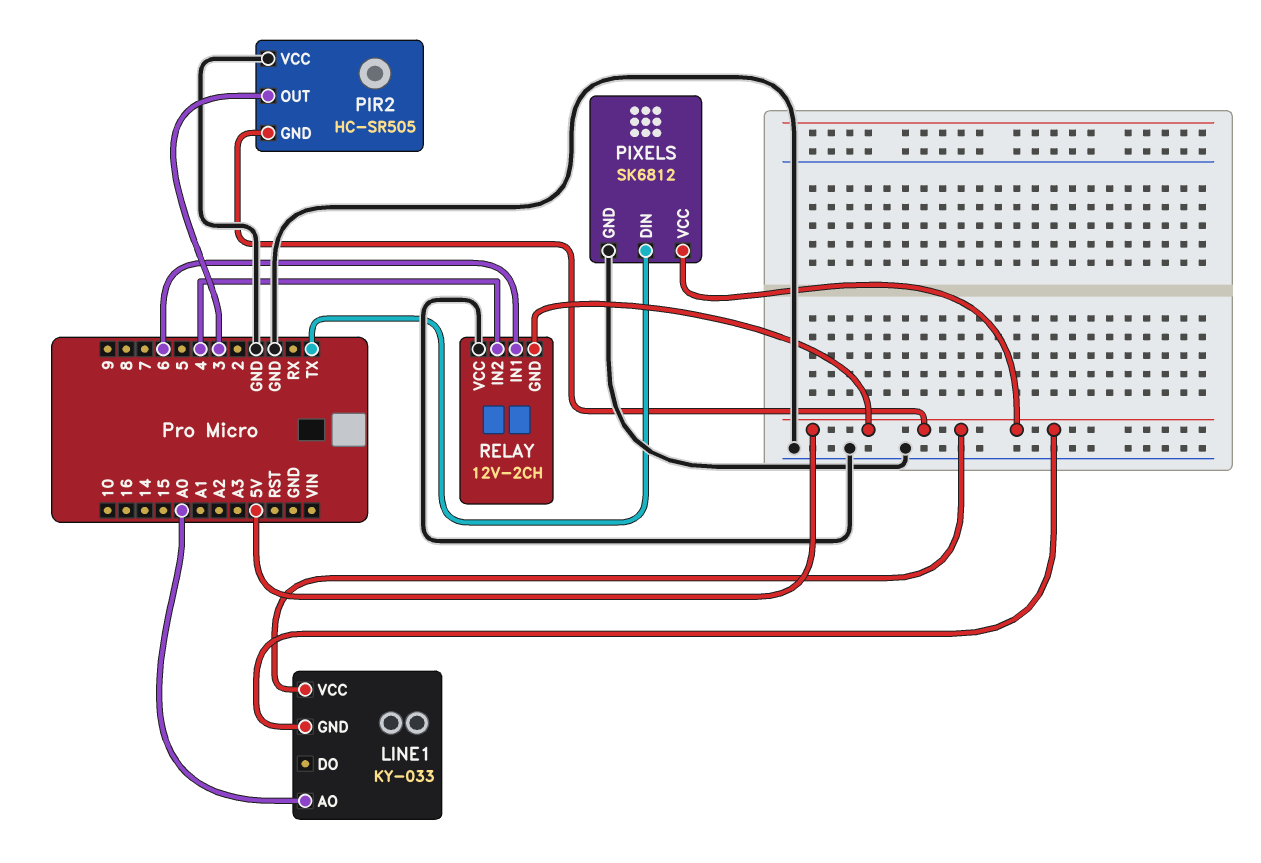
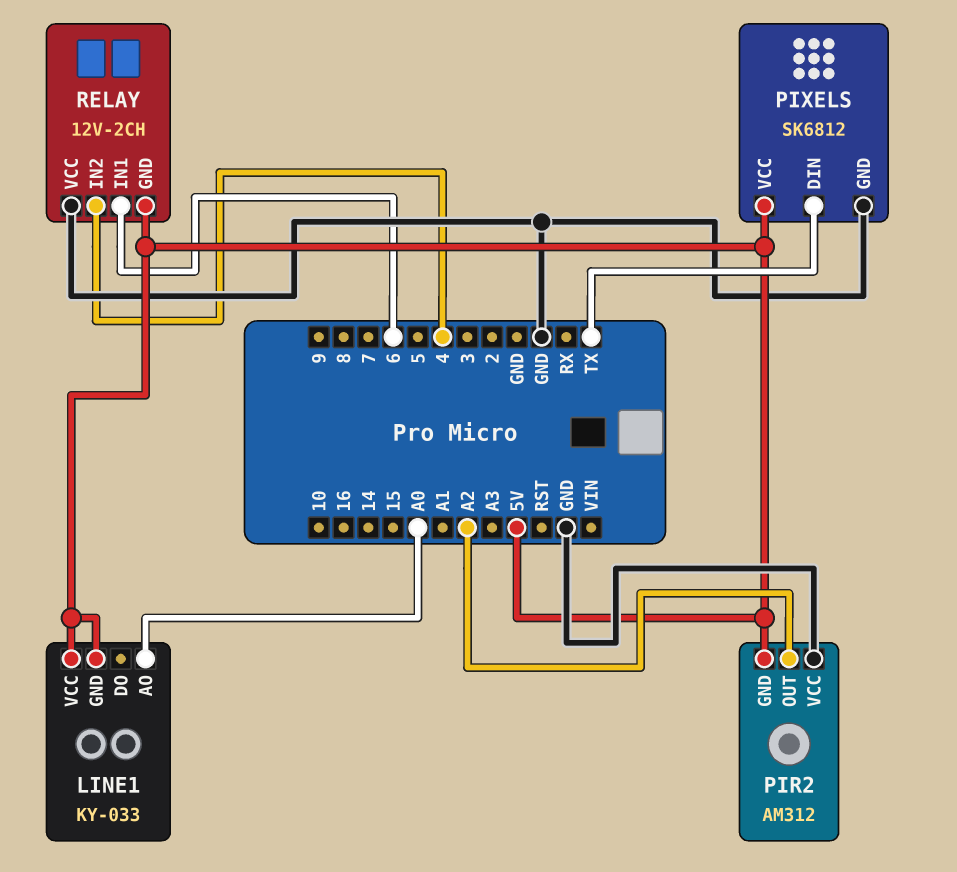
PIR2: HC-SR505 -> AM312
PIR2 pin OUT: 3 -> A2

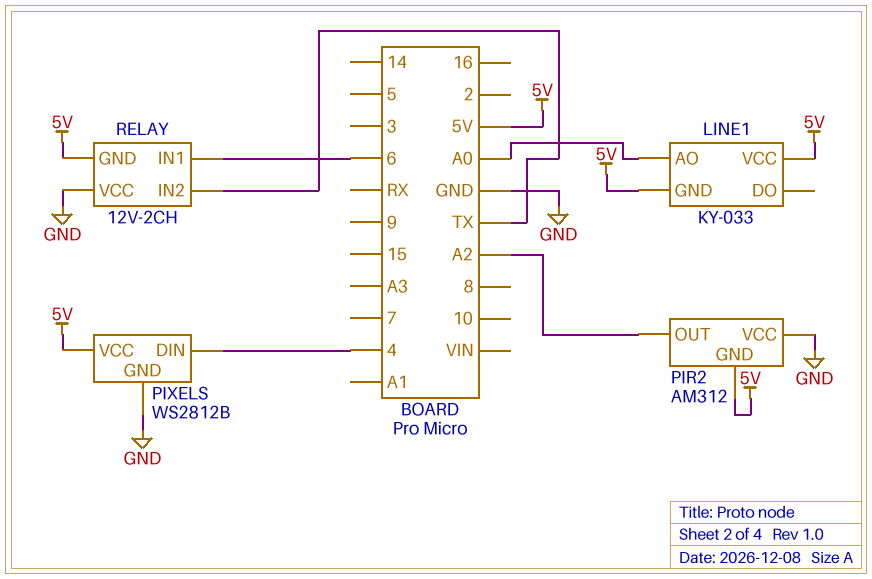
PIXELS: SK6812 -> WS2812B
PIXELS pin DIN: TX -> 4
RELAY pin IN2: 4 -> TX

